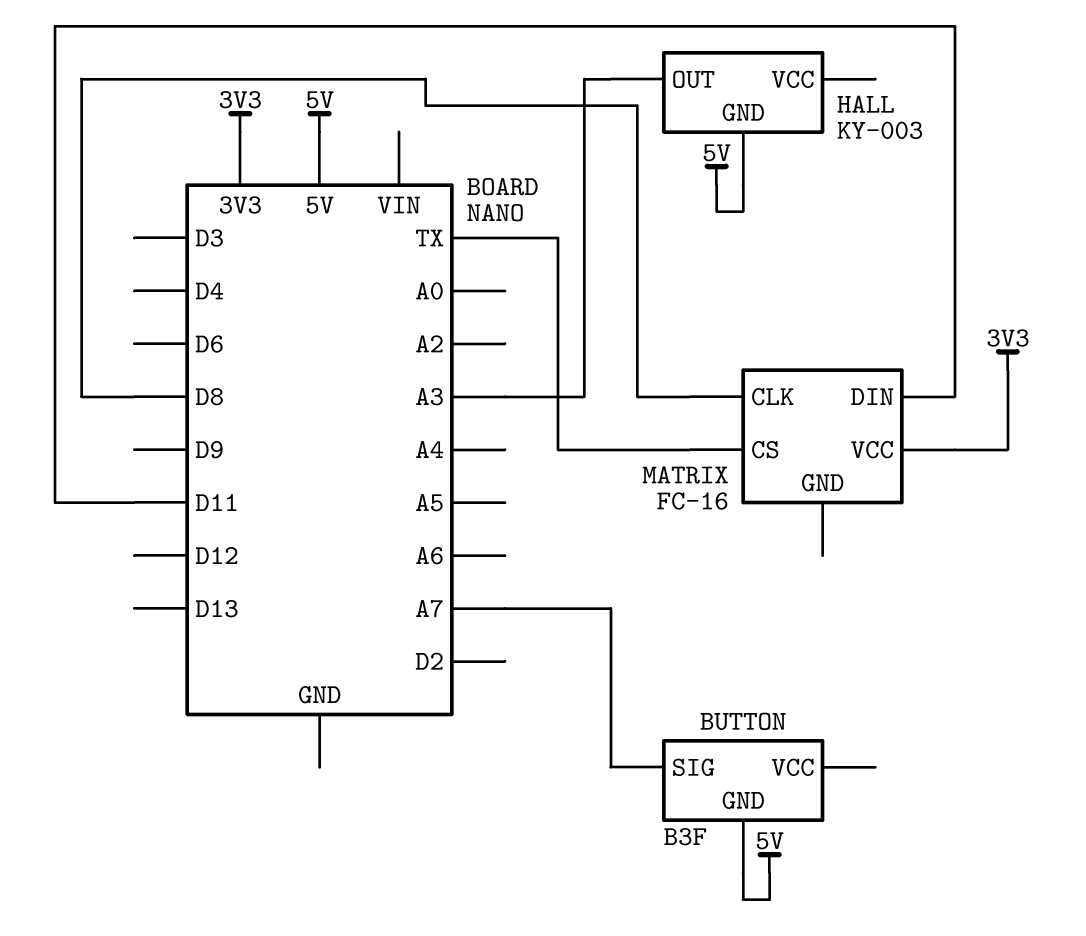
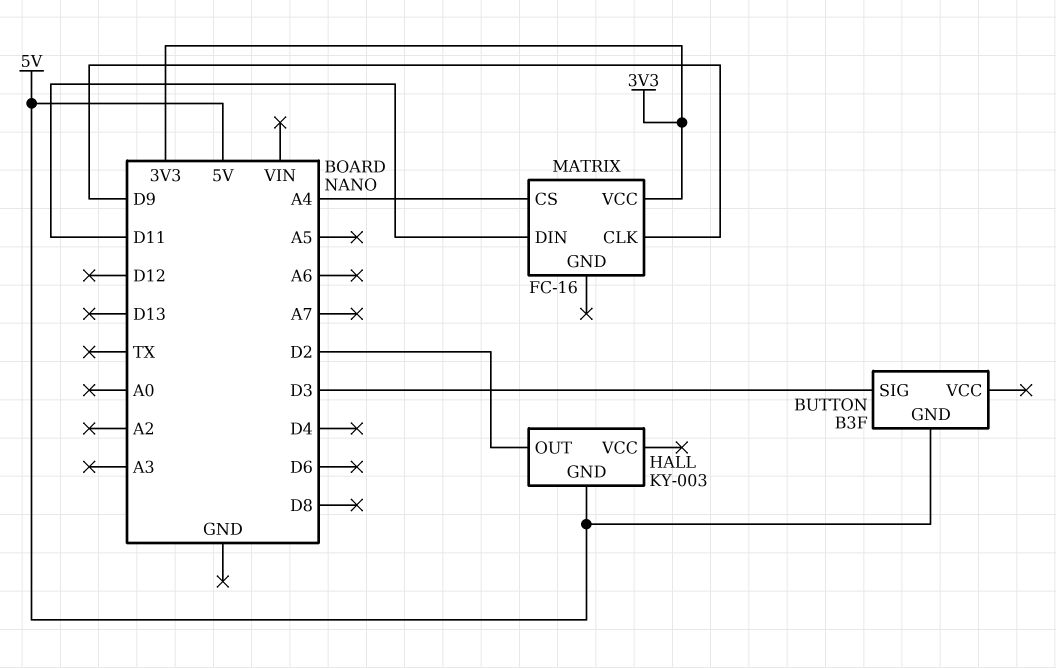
BUTTON pin SIG: A7 -> D3
HALL pin OUT: A3 -> D2
MATRIX pin CLK: D8 -> D9
MATRIX pin CS: TX -> A4

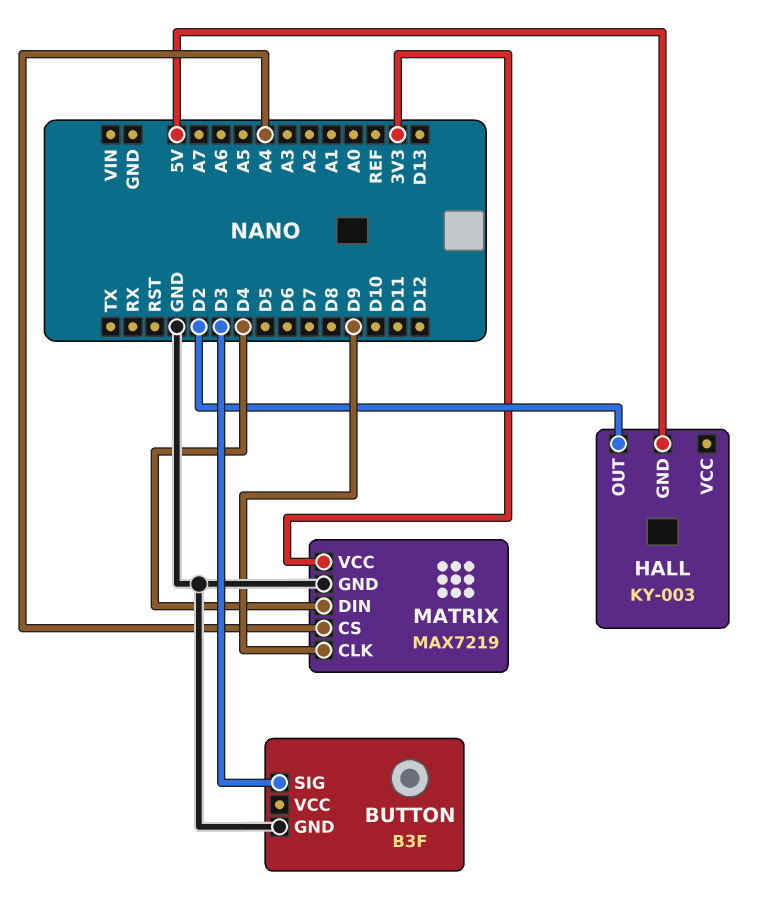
BUTTON pin GND: 5V -> GND
MATRIX: FC-16 -> MAX7219
MATRIX pin DIN: D11 -> D4
MATRIX pin GND: none -> GND

